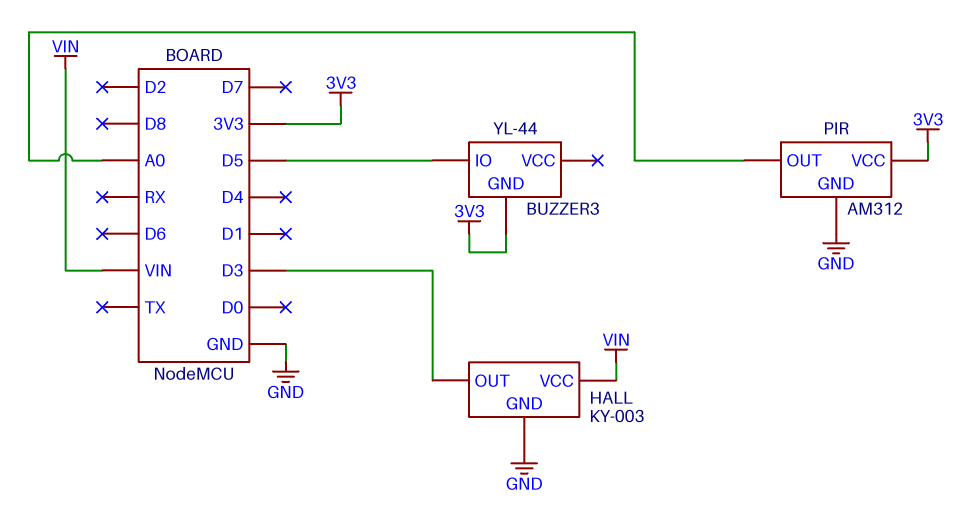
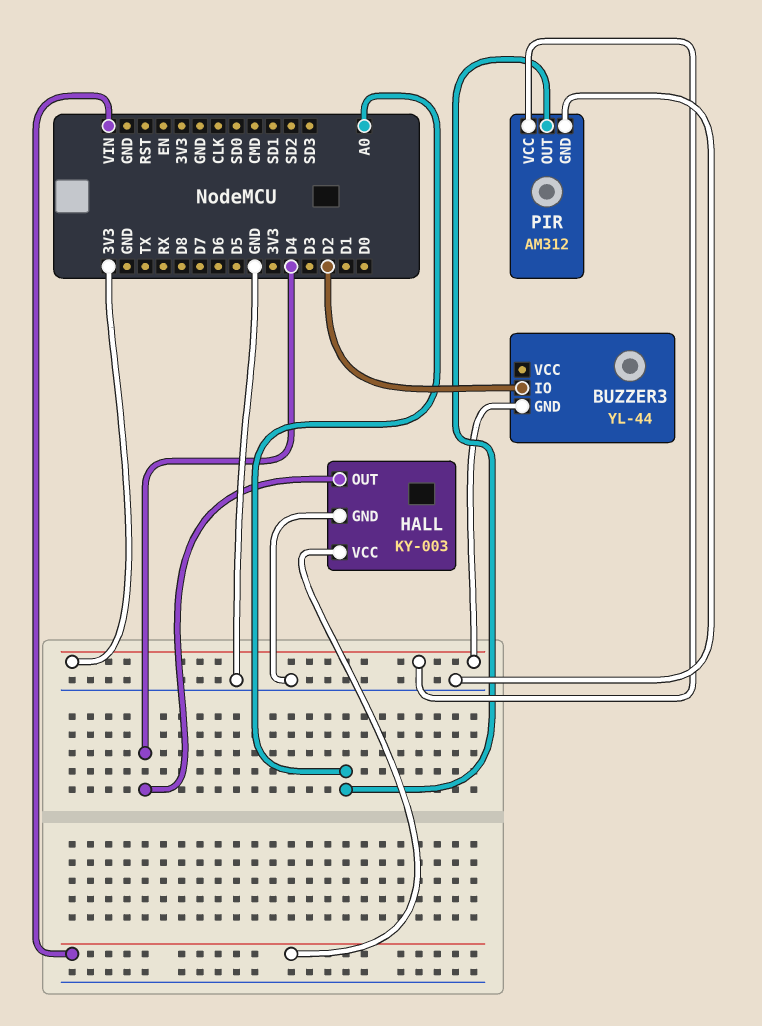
BUZZER3 pin IO: D5 -> D2
HALL pin OUT: D3 -> D4

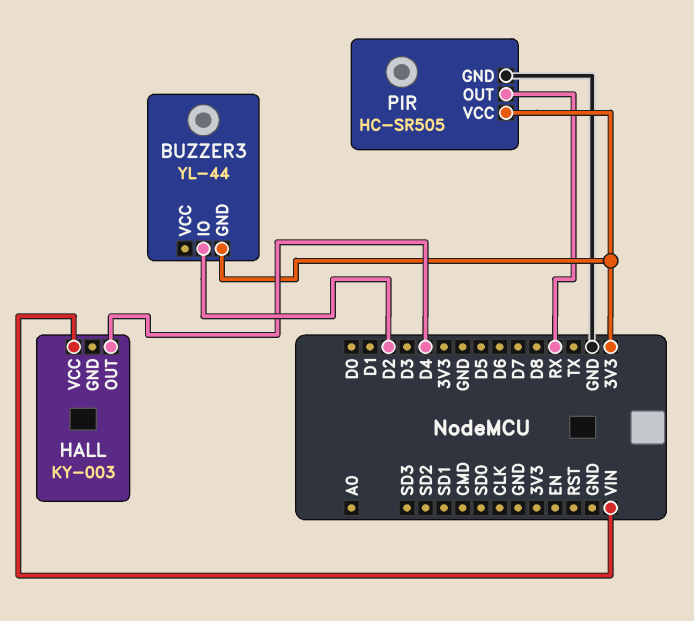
HALL pin GND: GND -> none
PIR: AM312 -> HC-SR505
PIR pin OUT: A0 -> RX

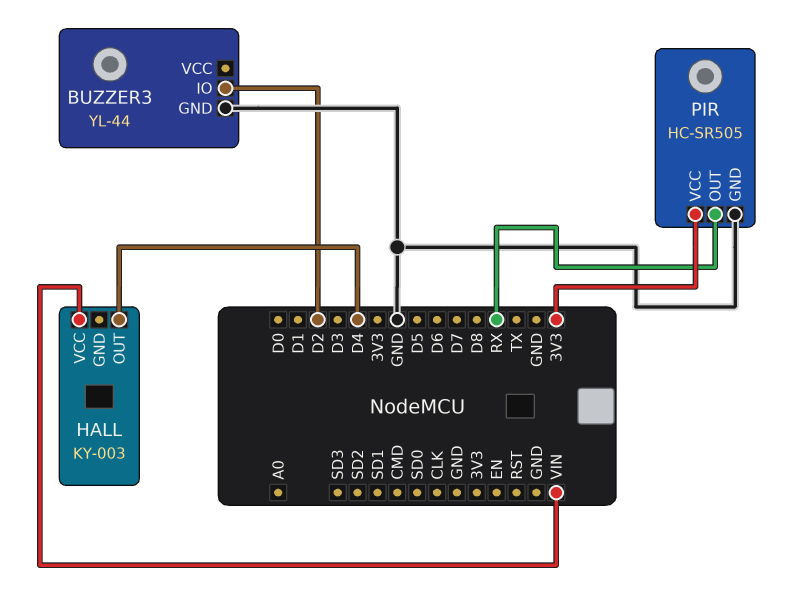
BUZZER3 pin GND: 3V3 -> GND

